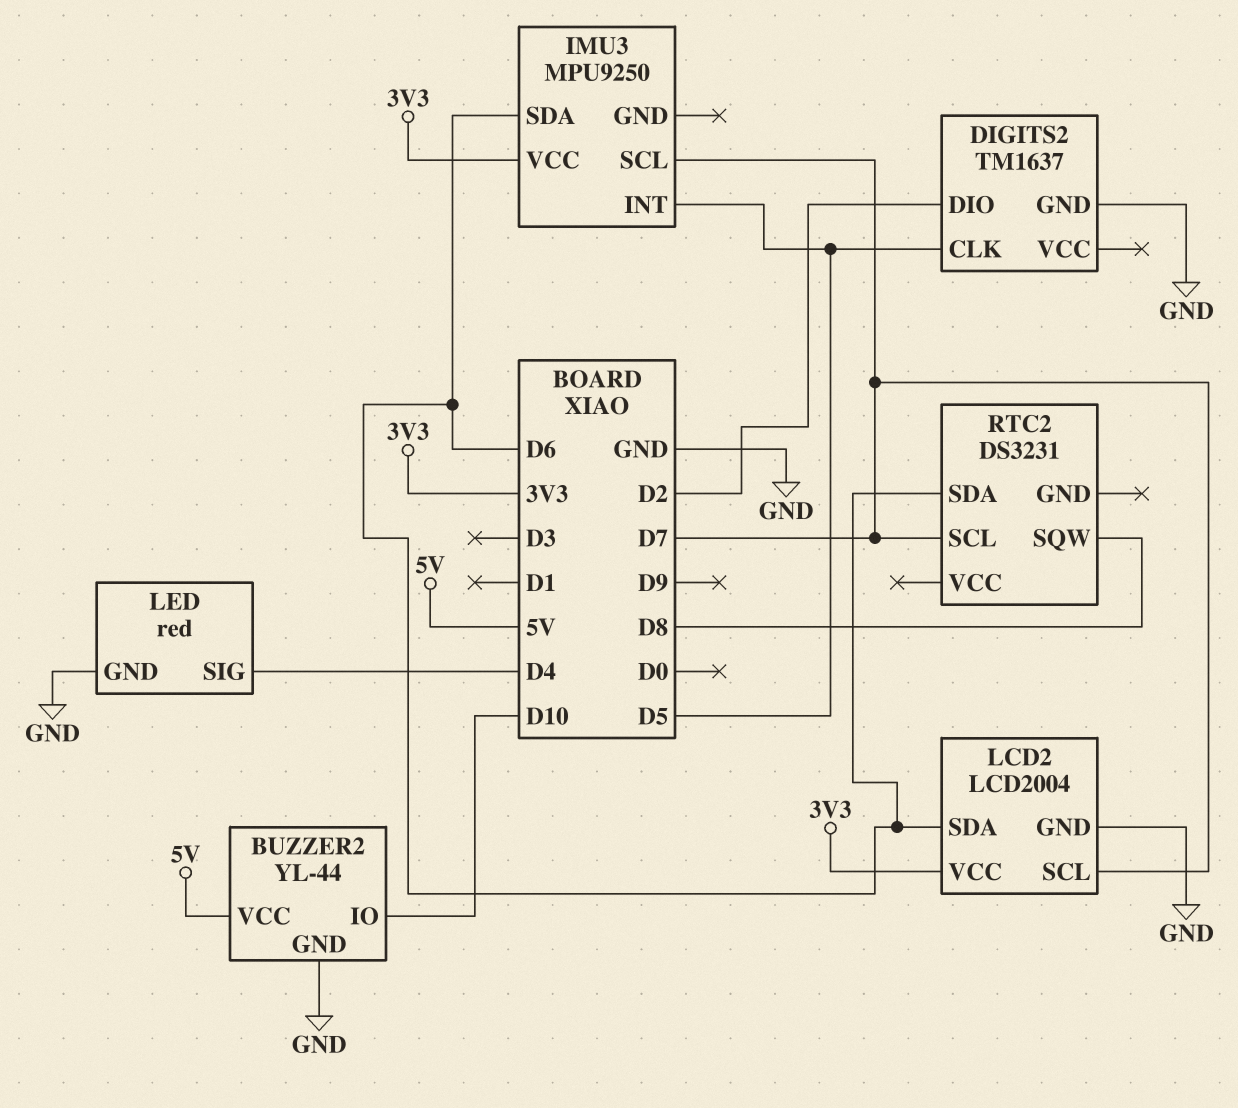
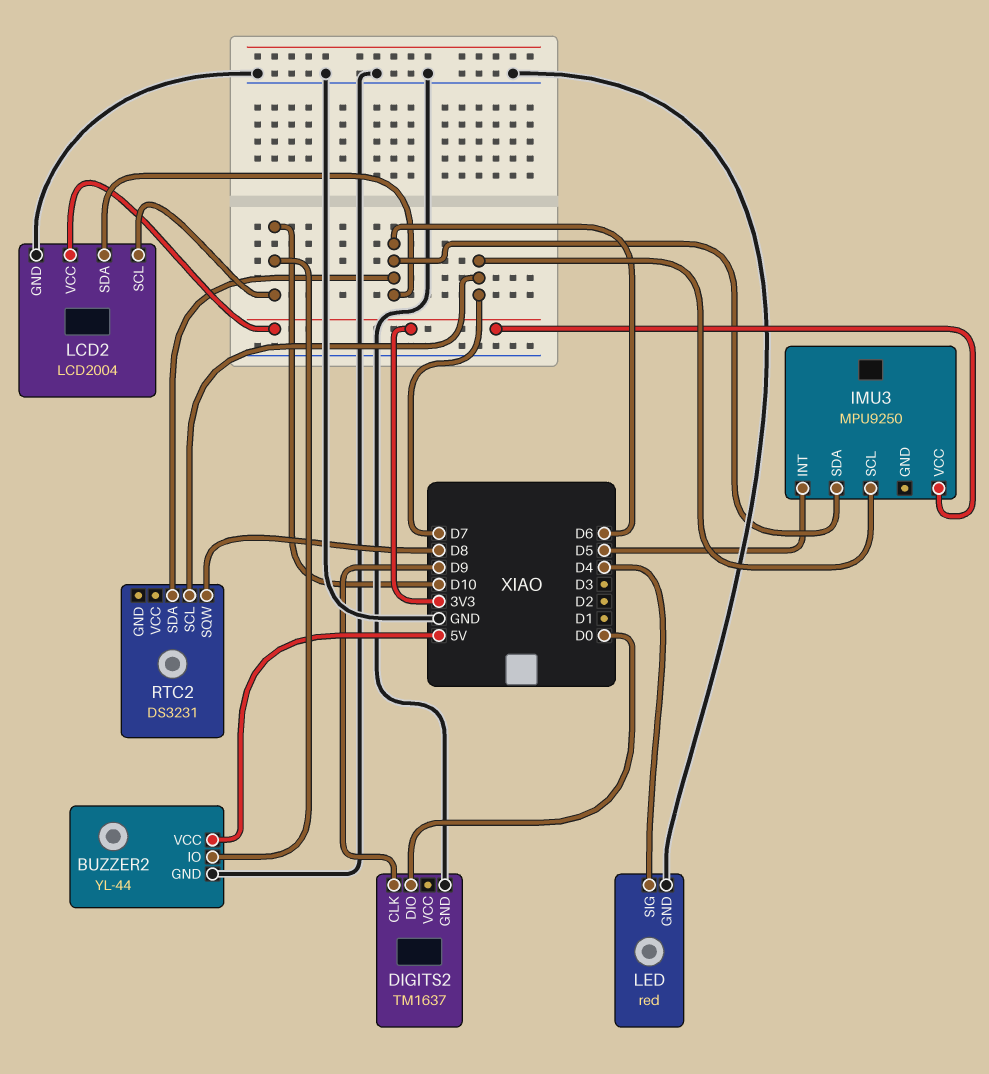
DIGITS2 pin CLK: D5 -> D9
DIGITS2 pin DIO: D2 -> D0
LCD2 pin SCL: D7 -> D10

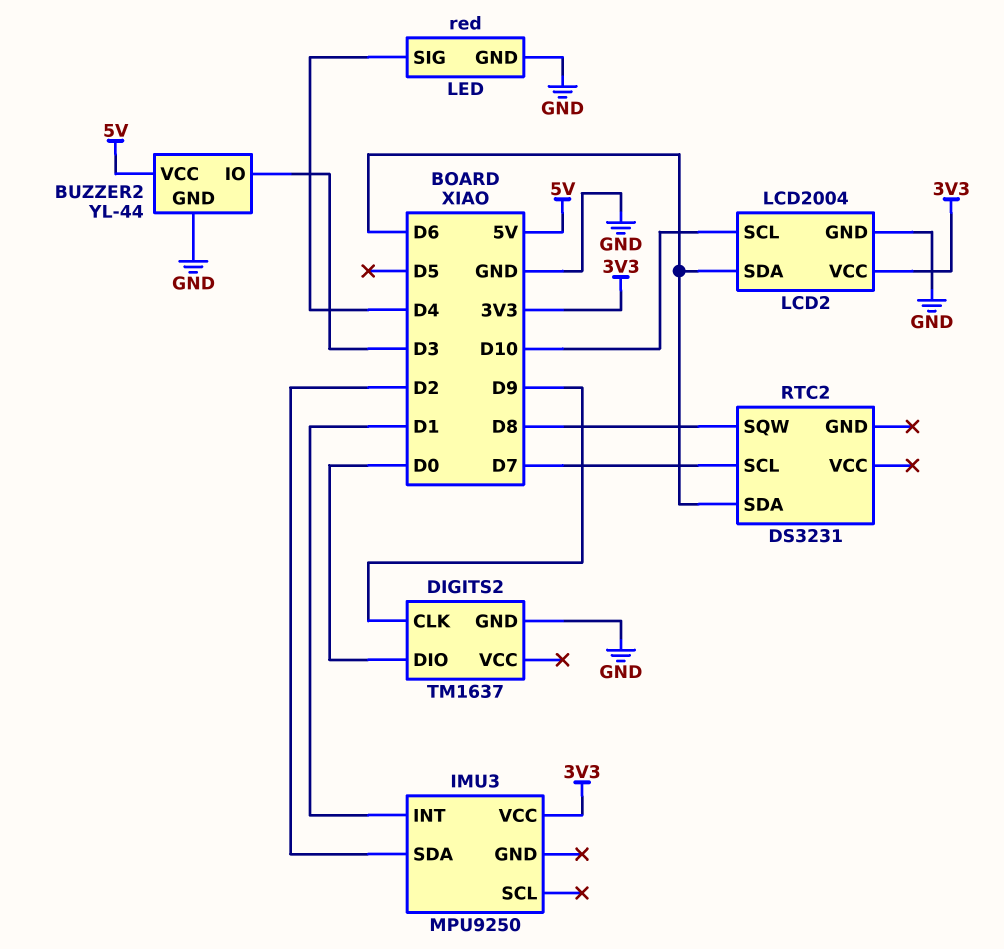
BUZZER2 pin IO: D10 -> D3
IMU3 pin INT: D5 -> D1
IMU3 pin SCL: D7 -> none
IMU3 pin SDA: D6 -> D2

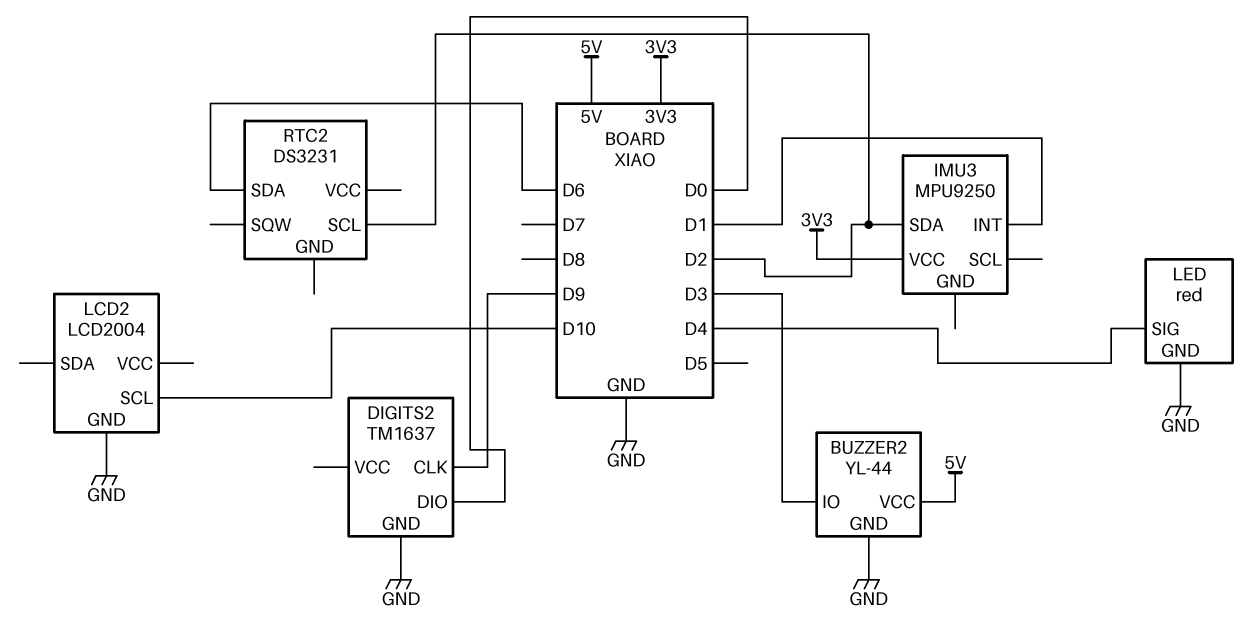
LCD2 pin SDA: D6 -> none
LCD2 pin VCC: 3V3 -> none
RTC2 pin SCL: D7 -> D2
RTC2 pin SQW: D8 -> none

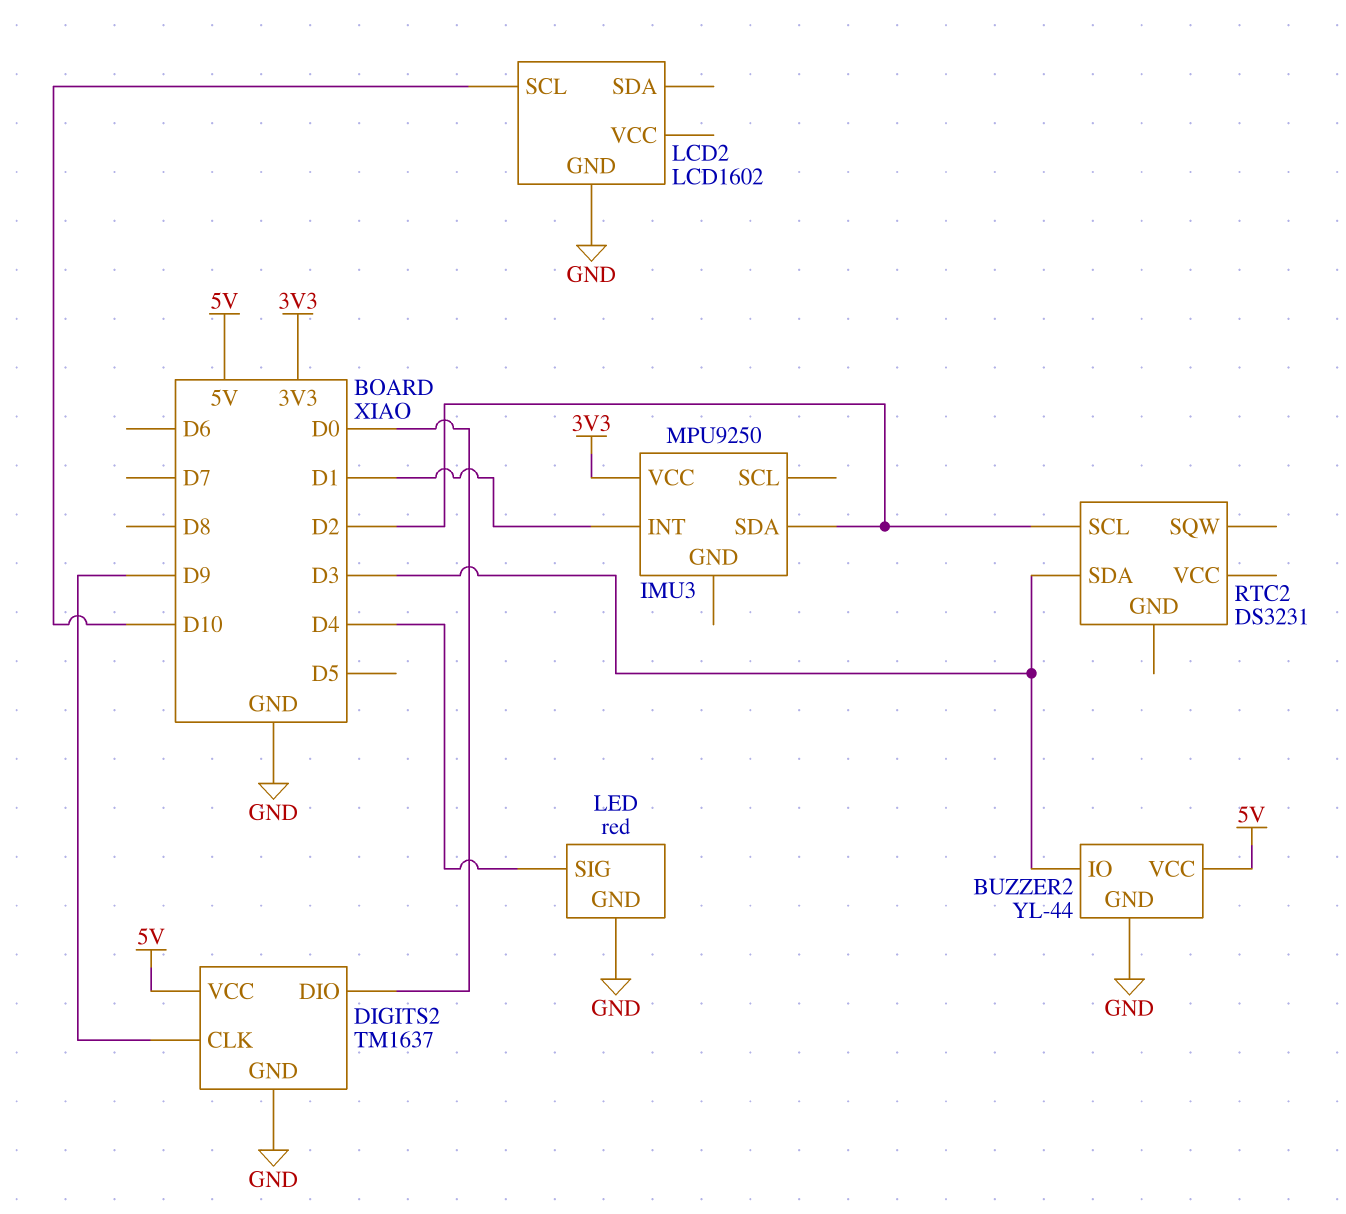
DIGITS2 pin VCC: none -> 5V
LCD2: LCD2004 -> LCD1602
RTC2 pin SDA: D6 -> D3

